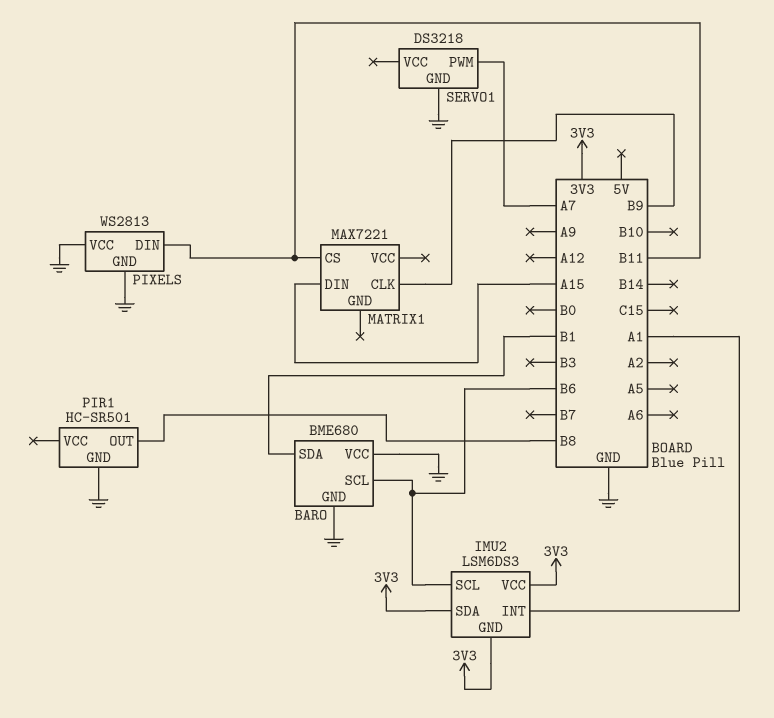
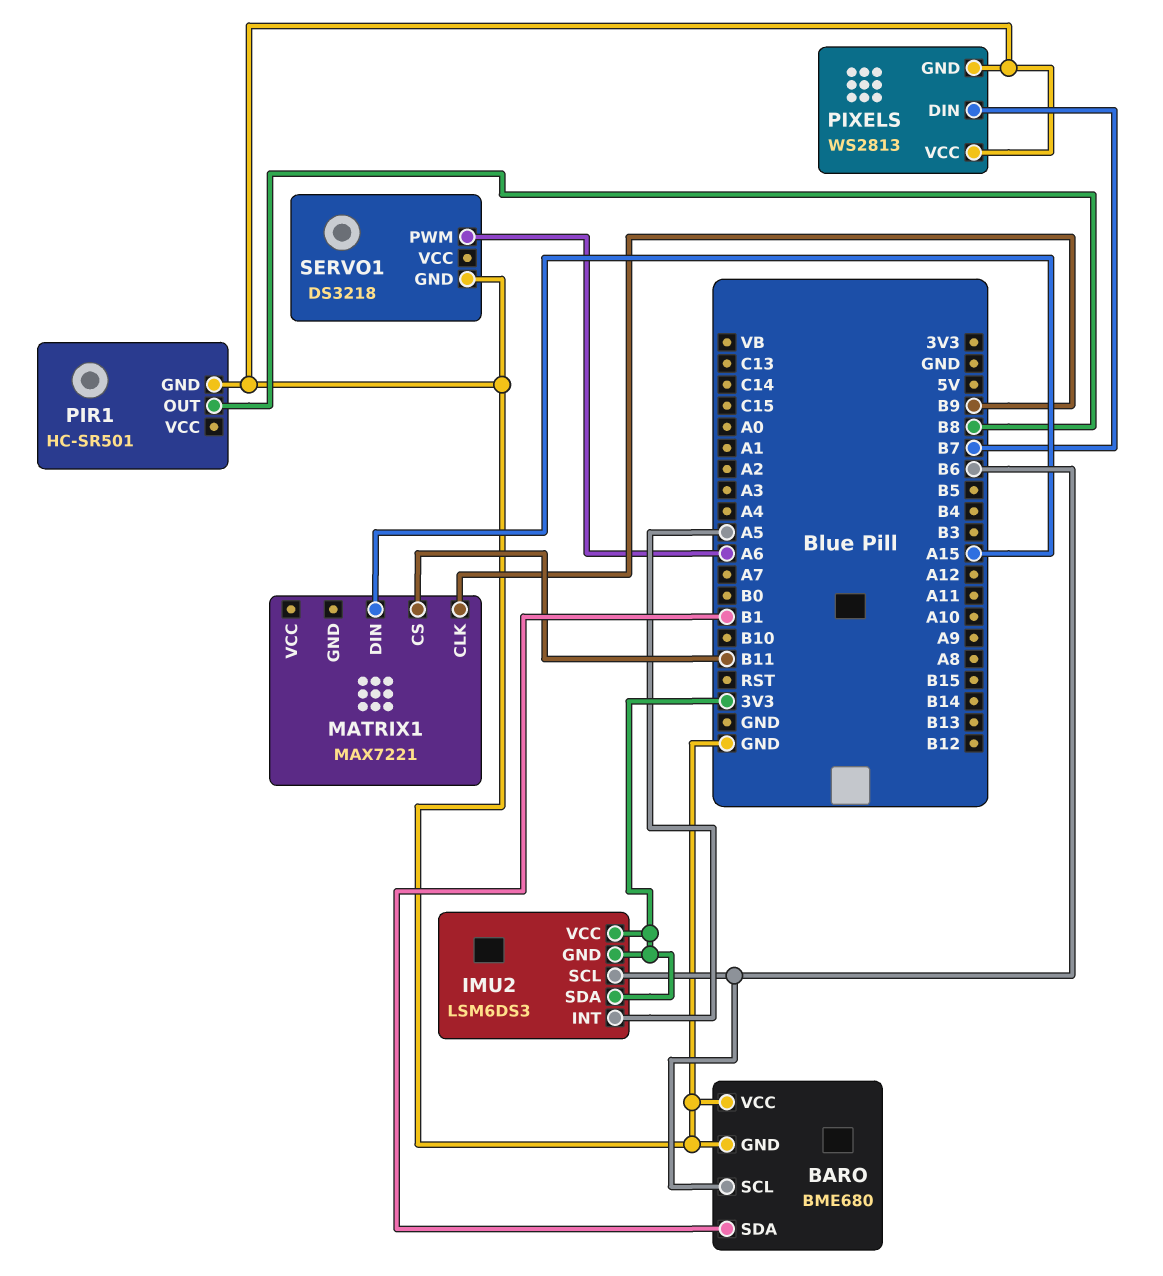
IMU2 pin INT: A1 -> A5
PIXELS pin DIN: B11 -> B7
SERVO1 pin PWM: A7 -> A6

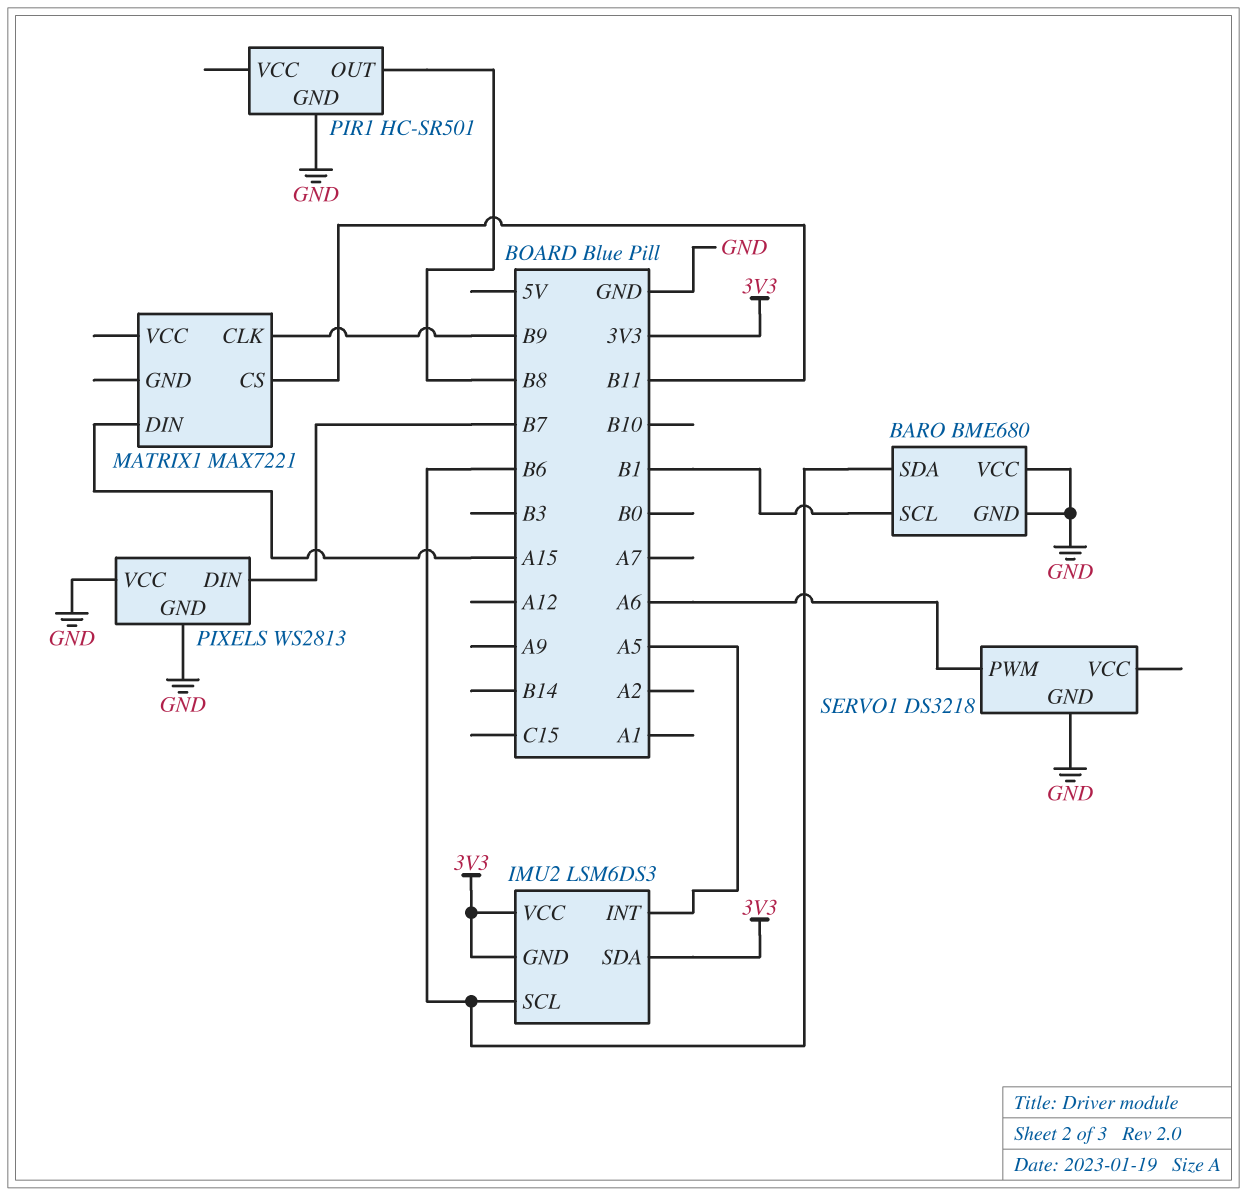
BARO pin SCL: B6 -> B1
BARO pin SDA: B1 -> B6

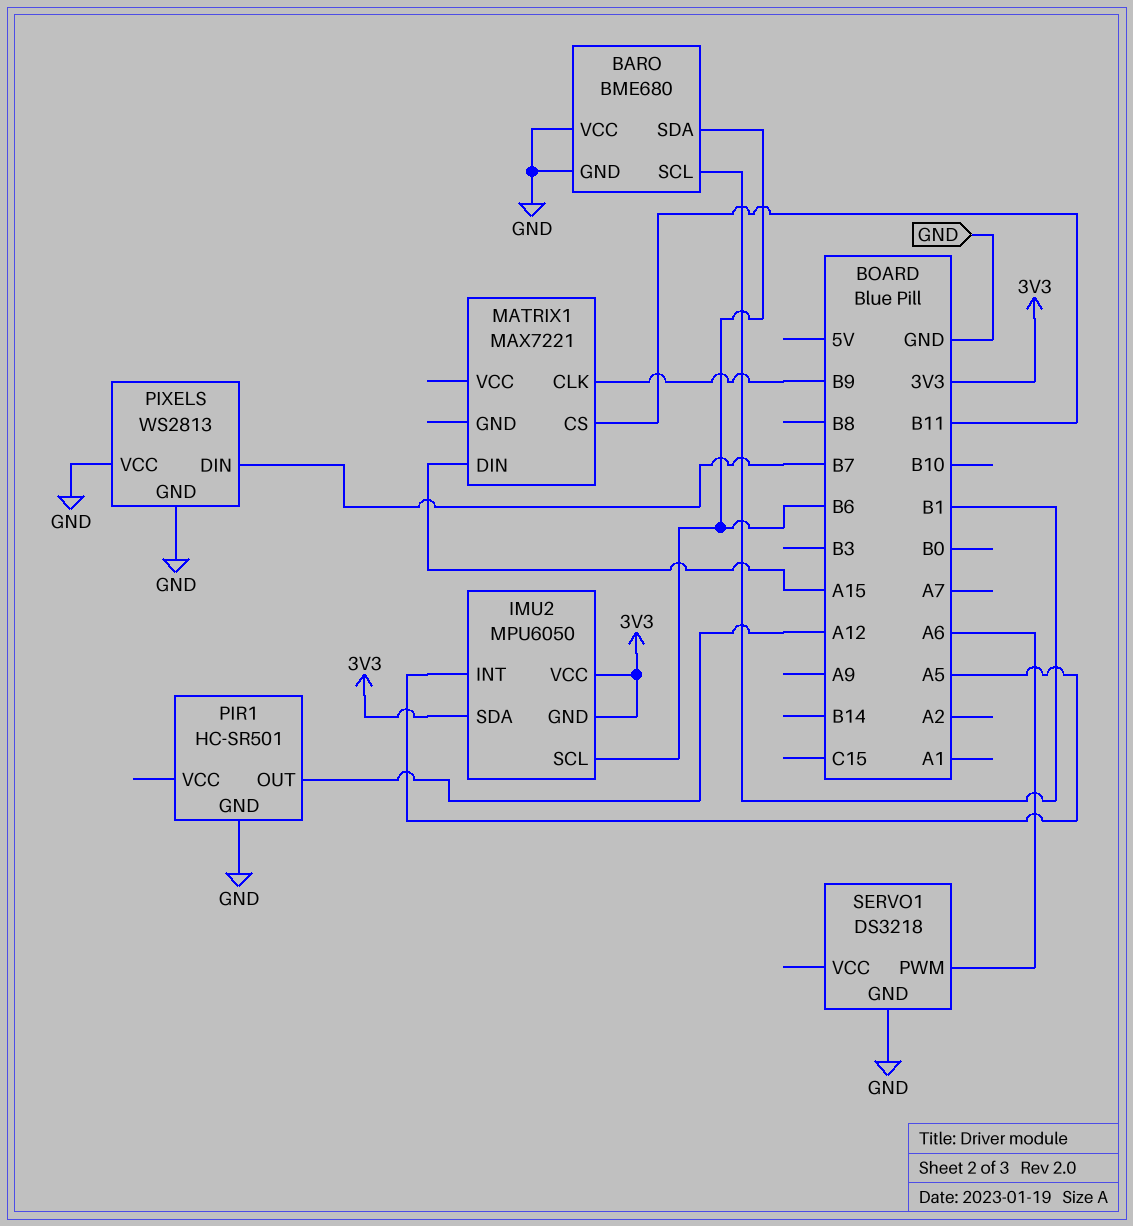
IMU2: LSM6DS3 -> MPU6050
PIR1 pin OUT: B8 -> A12

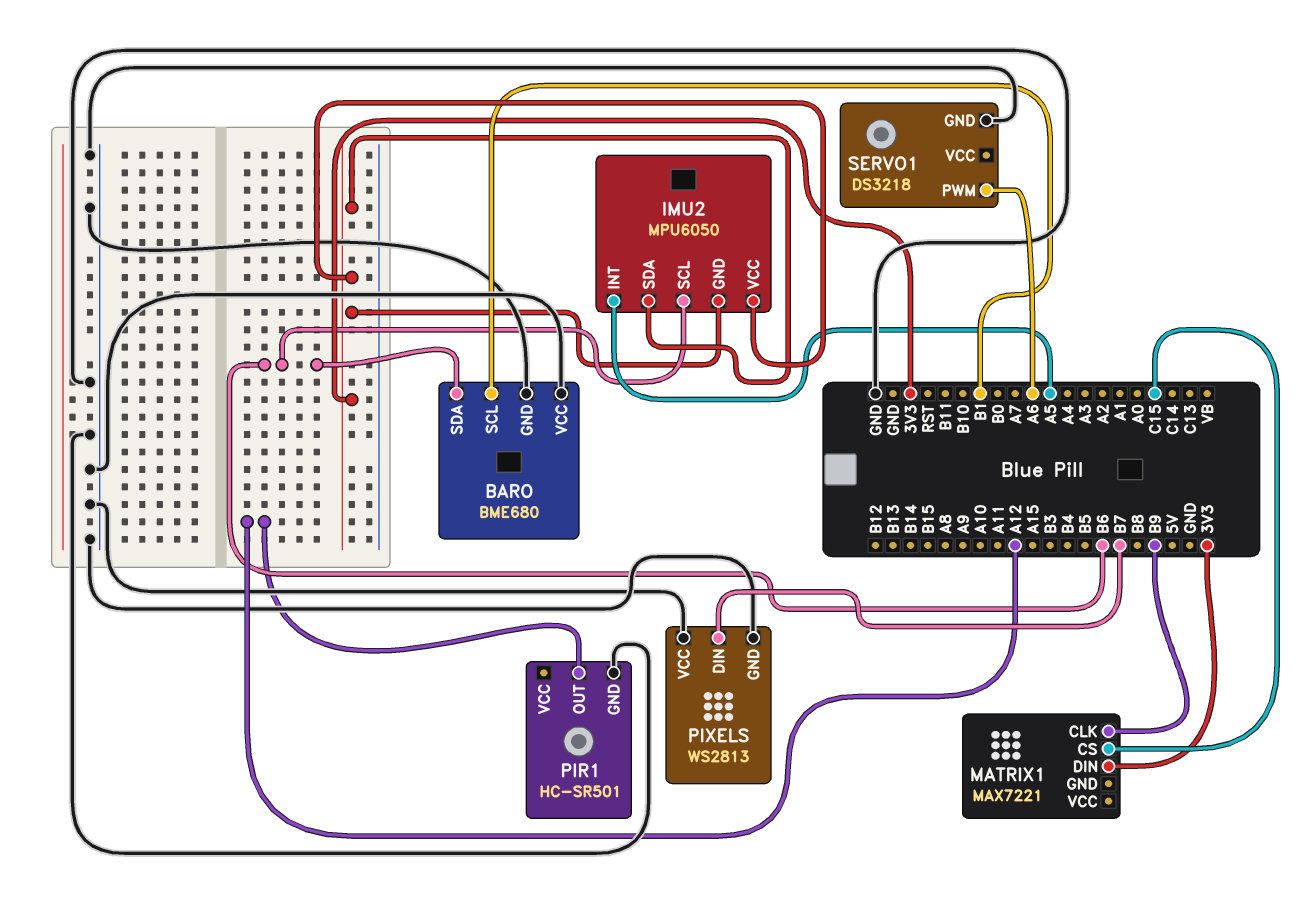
MATRIX1 pin CS: B11 -> C15
MATRIX1 pin DIN: A15 -> 3V3

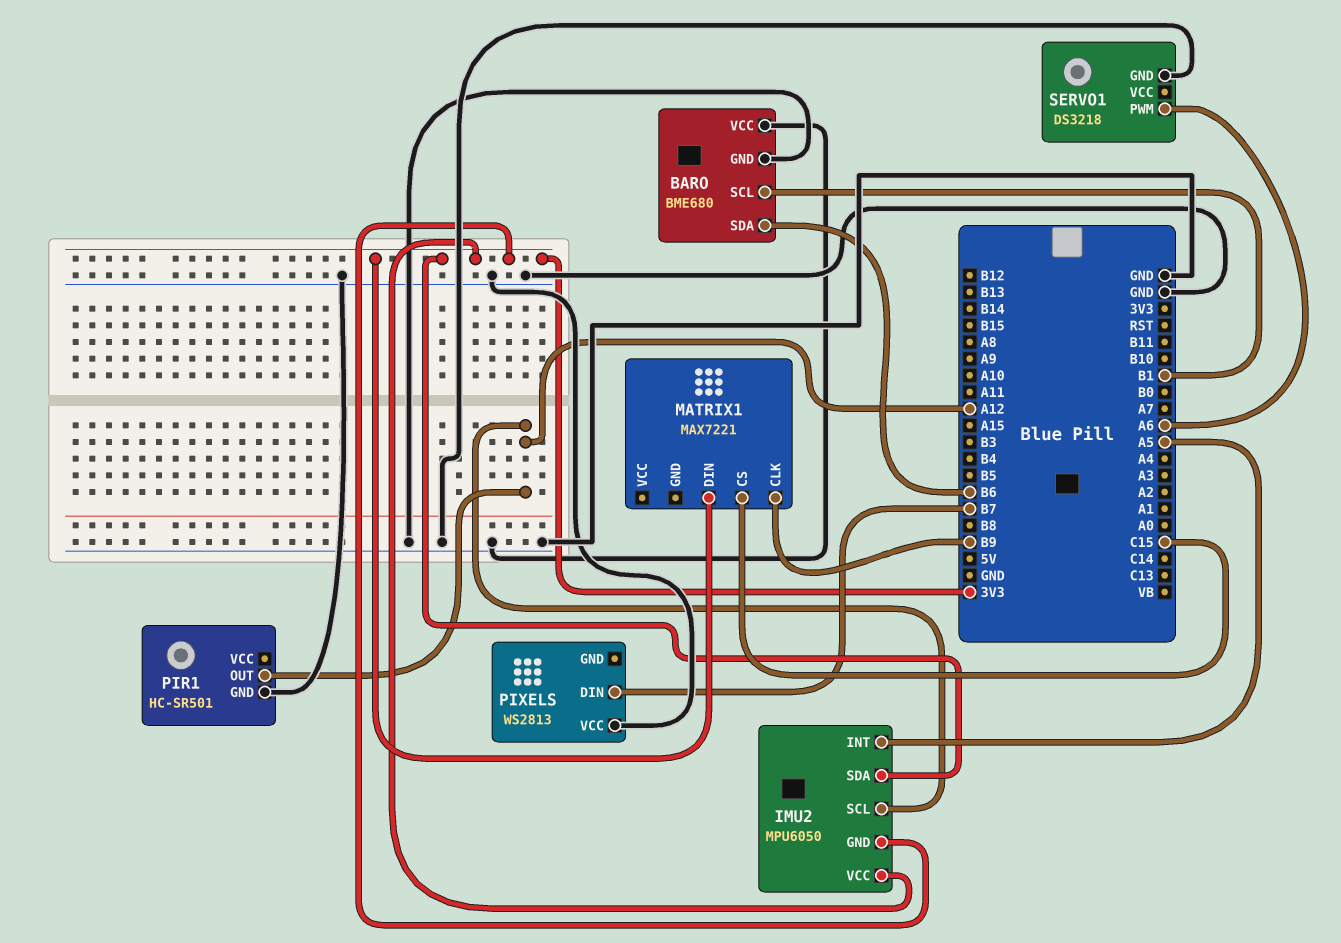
IMU2 pin SCL: B6 -> A12
PIXELS pin GND: GND -> none

